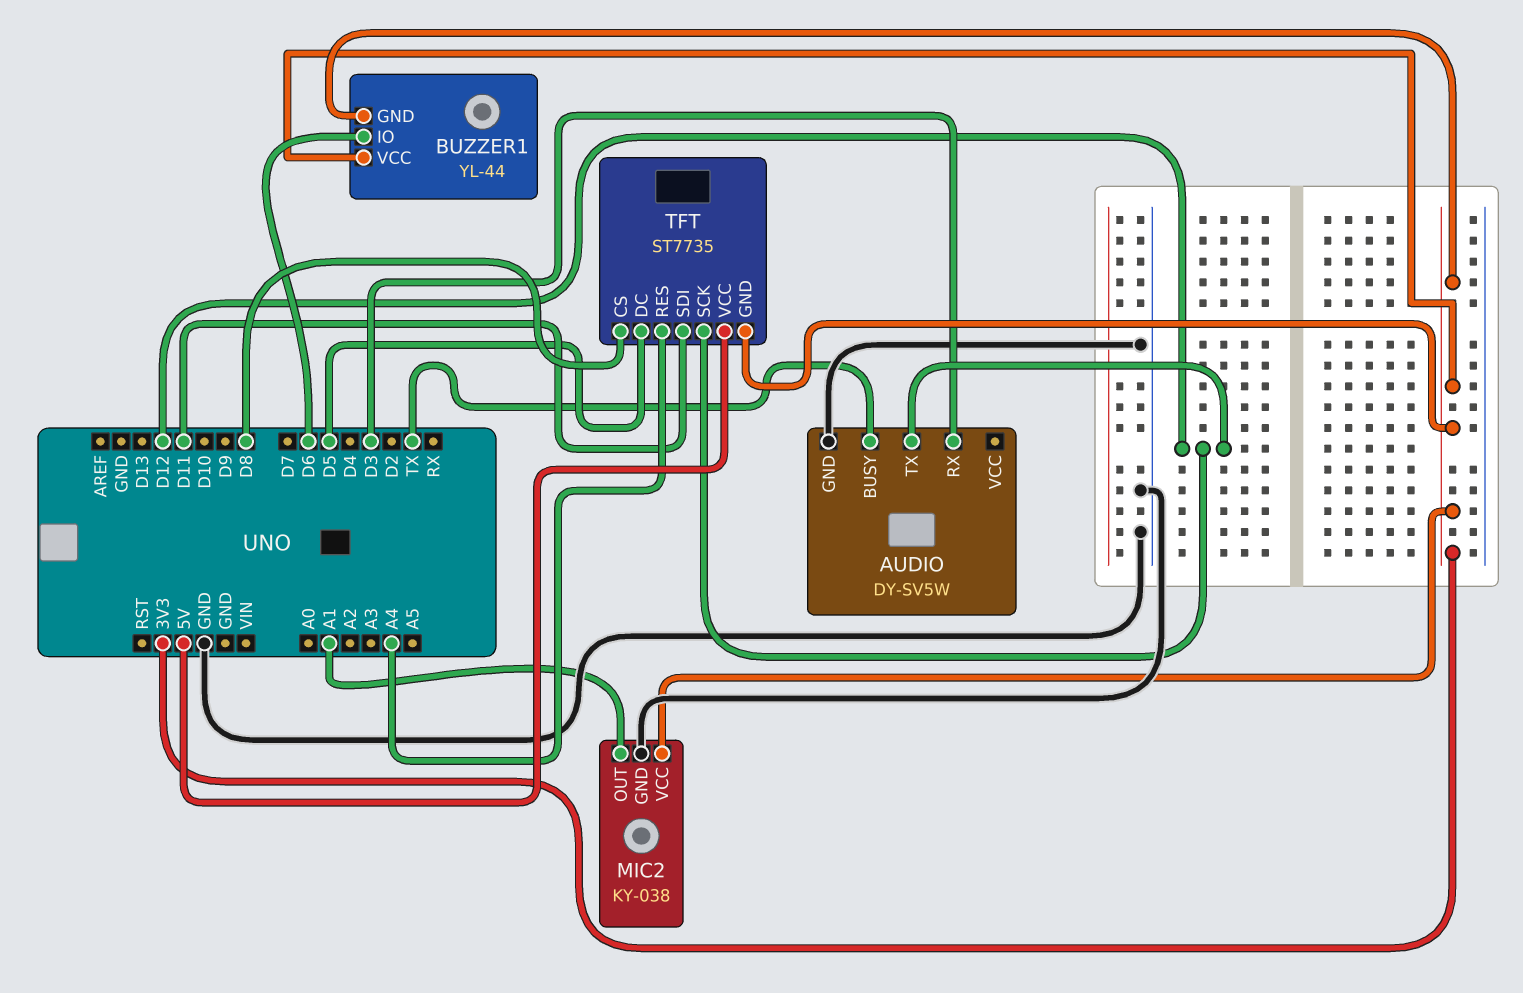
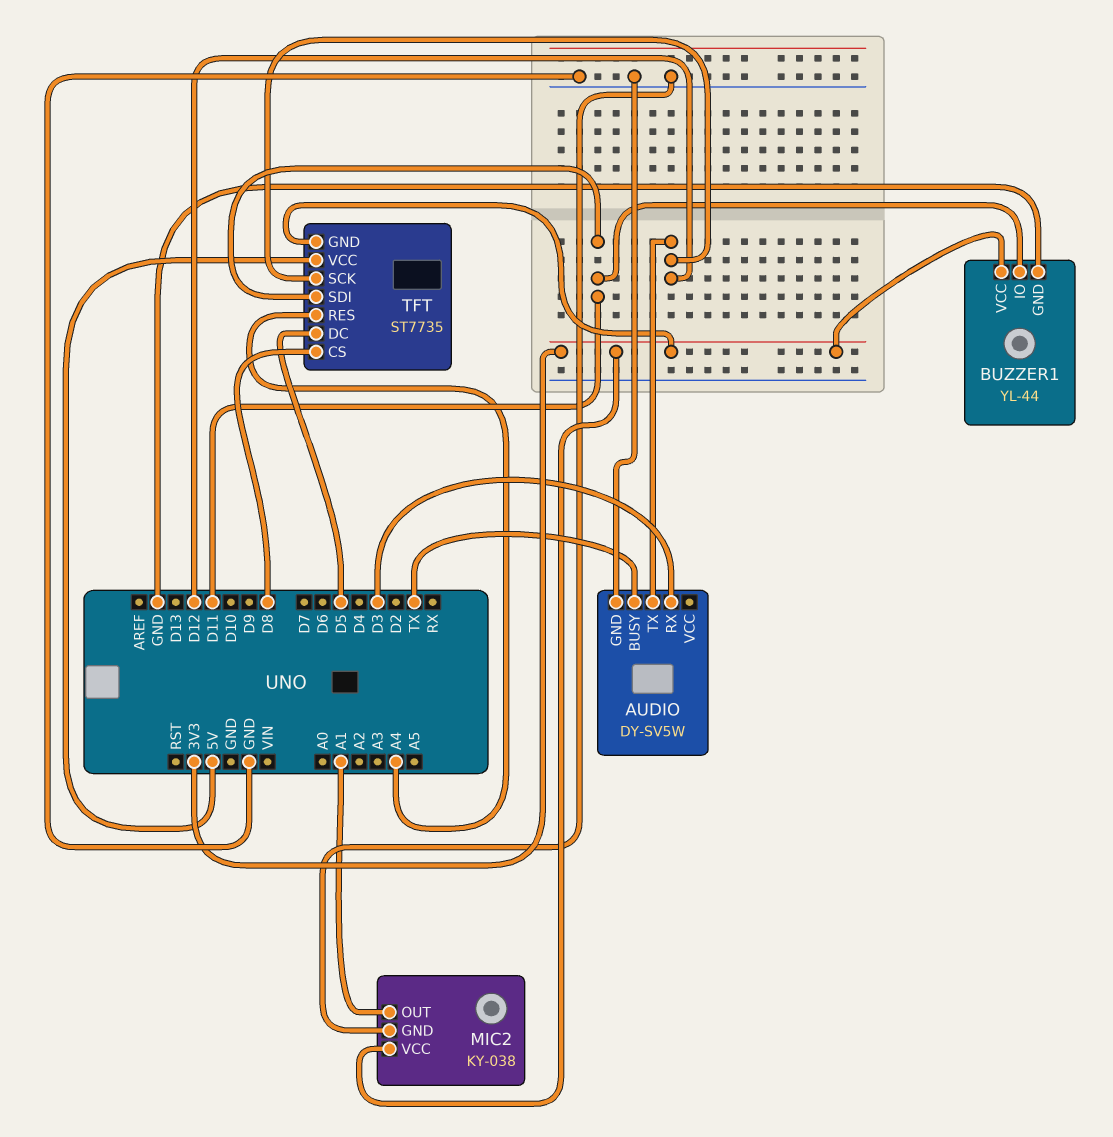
BUZZER1 pin GND: 3V3 -> GND
BUZZER1 pin IO: D6 -> D11

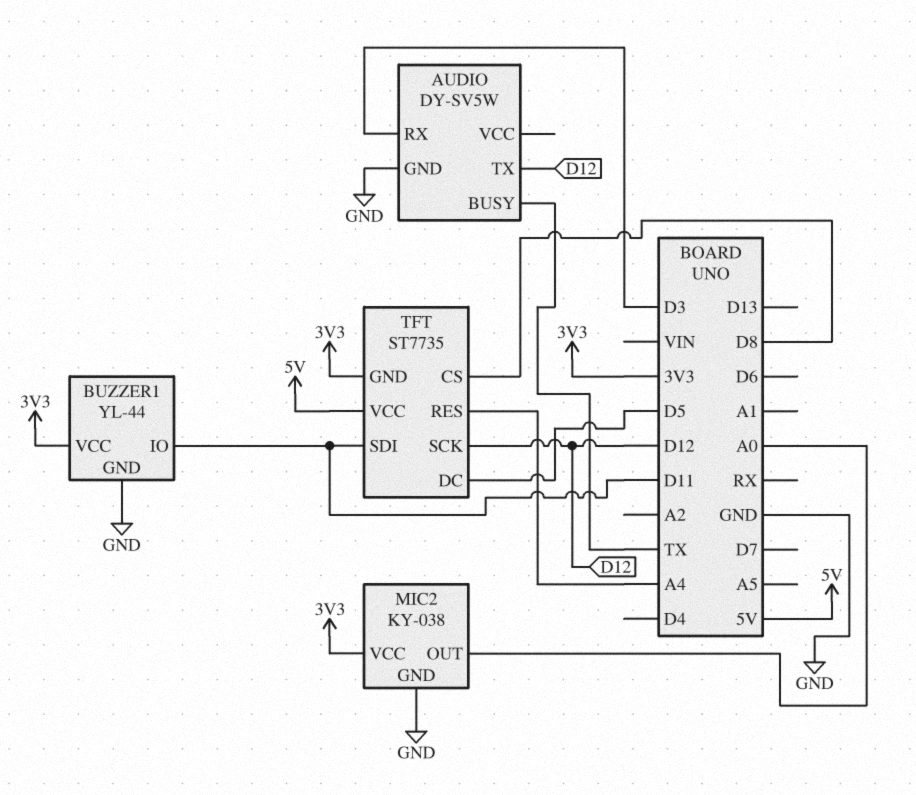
MIC2 pin OUT: A1 -> A0

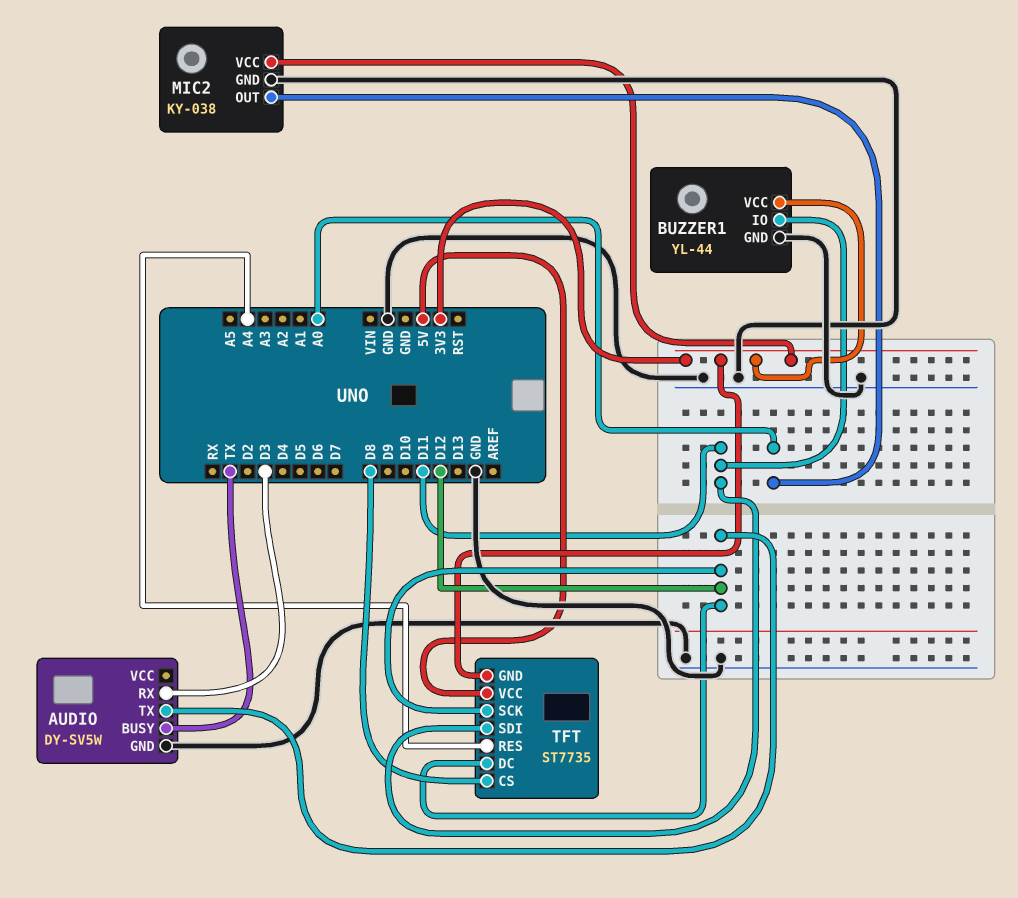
TFT pin DC: D5 -> D12

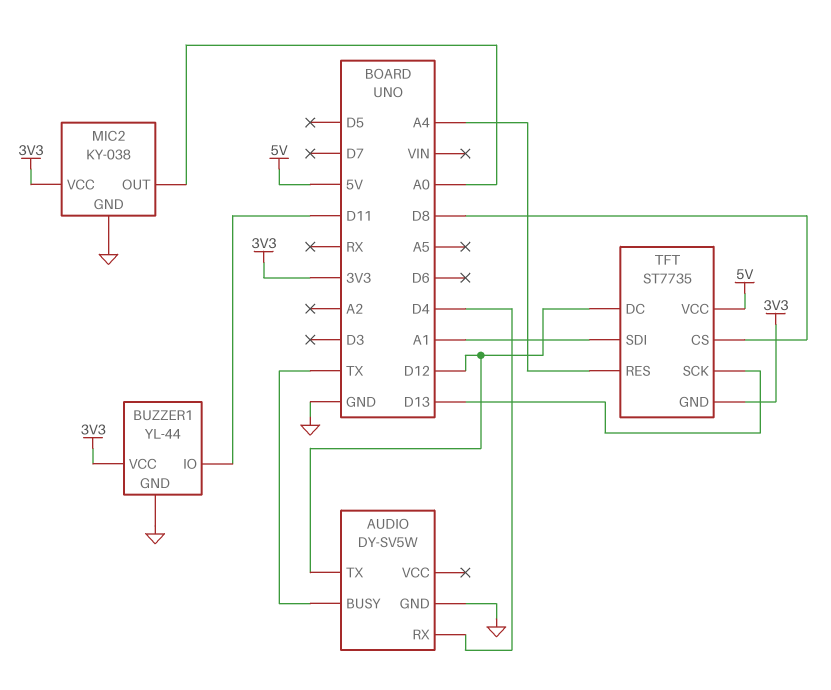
AUDIO pin RX: D3 -> D4
TFT pin SCK: D12 -> D13
TFT pin SDI: D11 -> A1

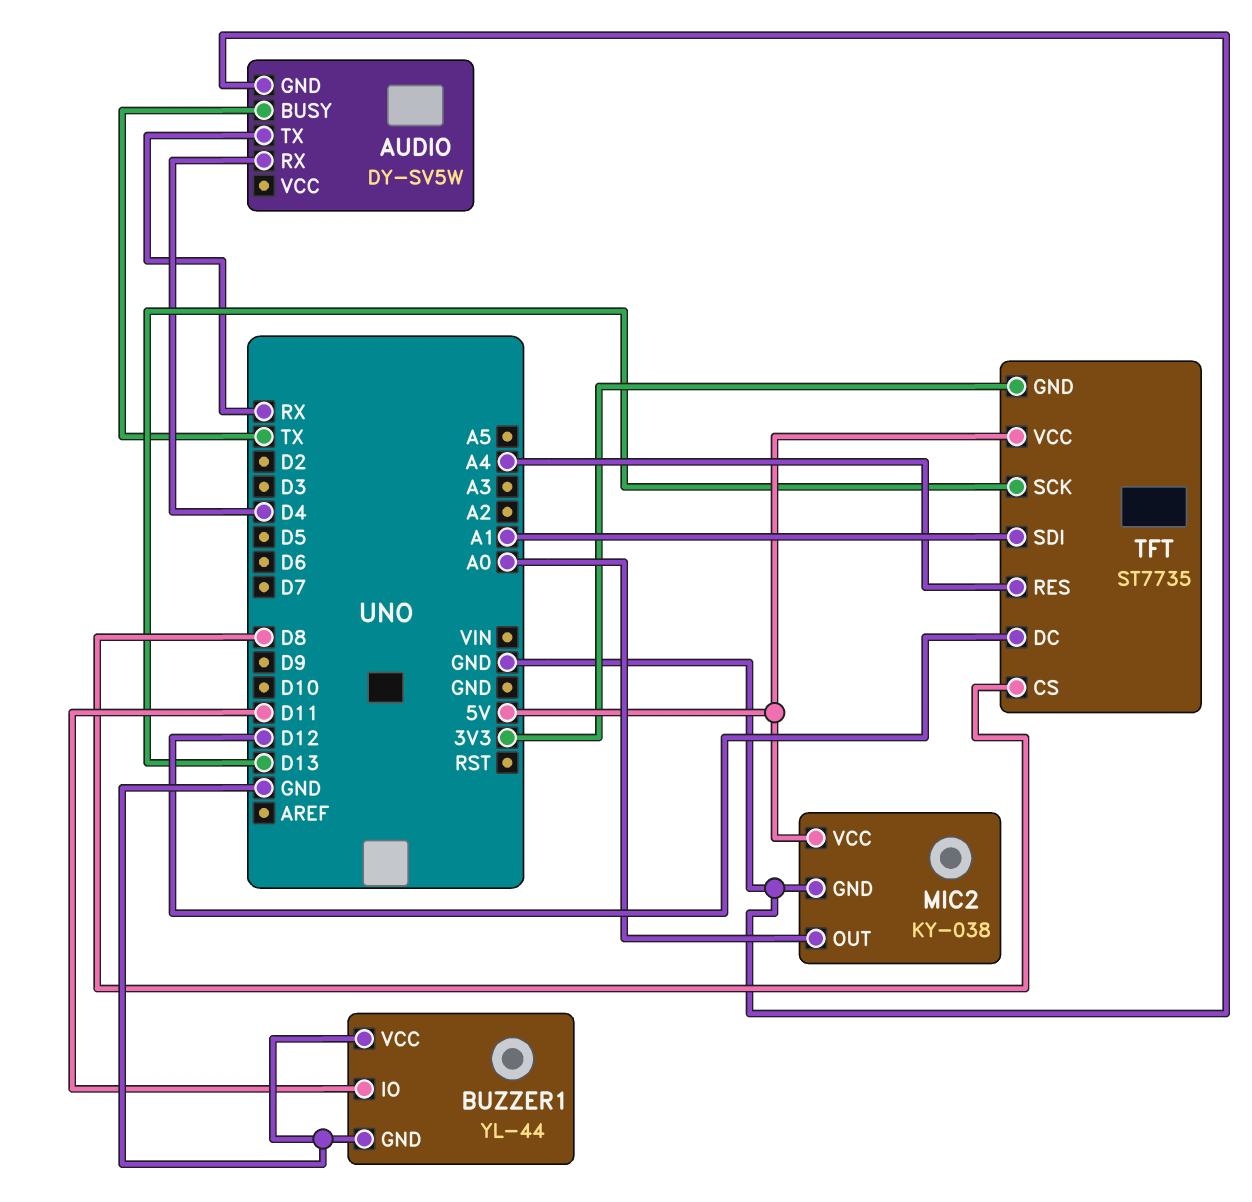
AUDIO pin TX: D12 -> RX
BUZZER1 pin VCC: 3V3 -> GND
MIC2 pin VCC: 3V3 -> 5V

